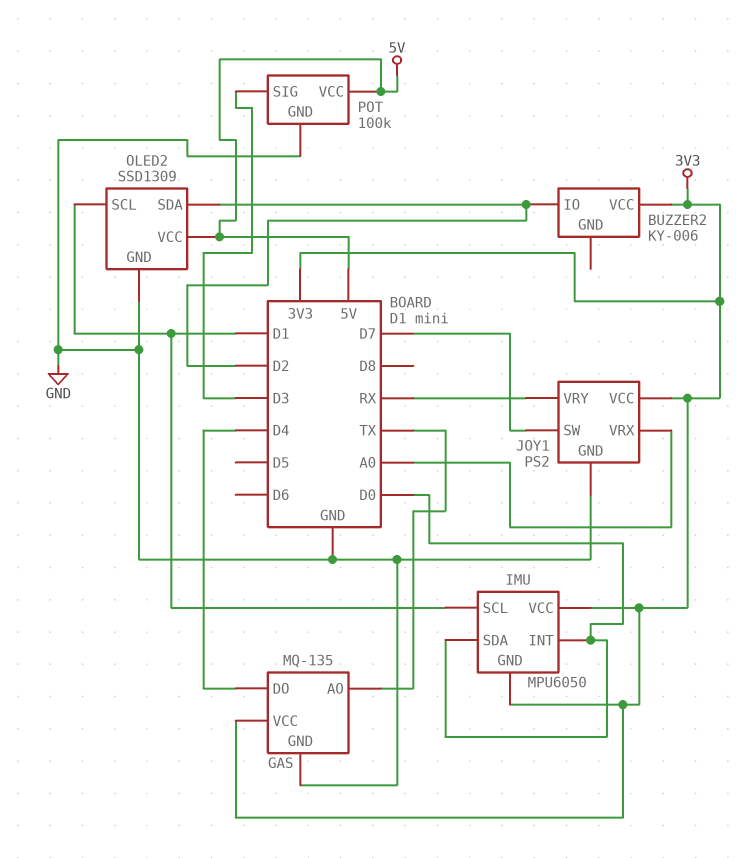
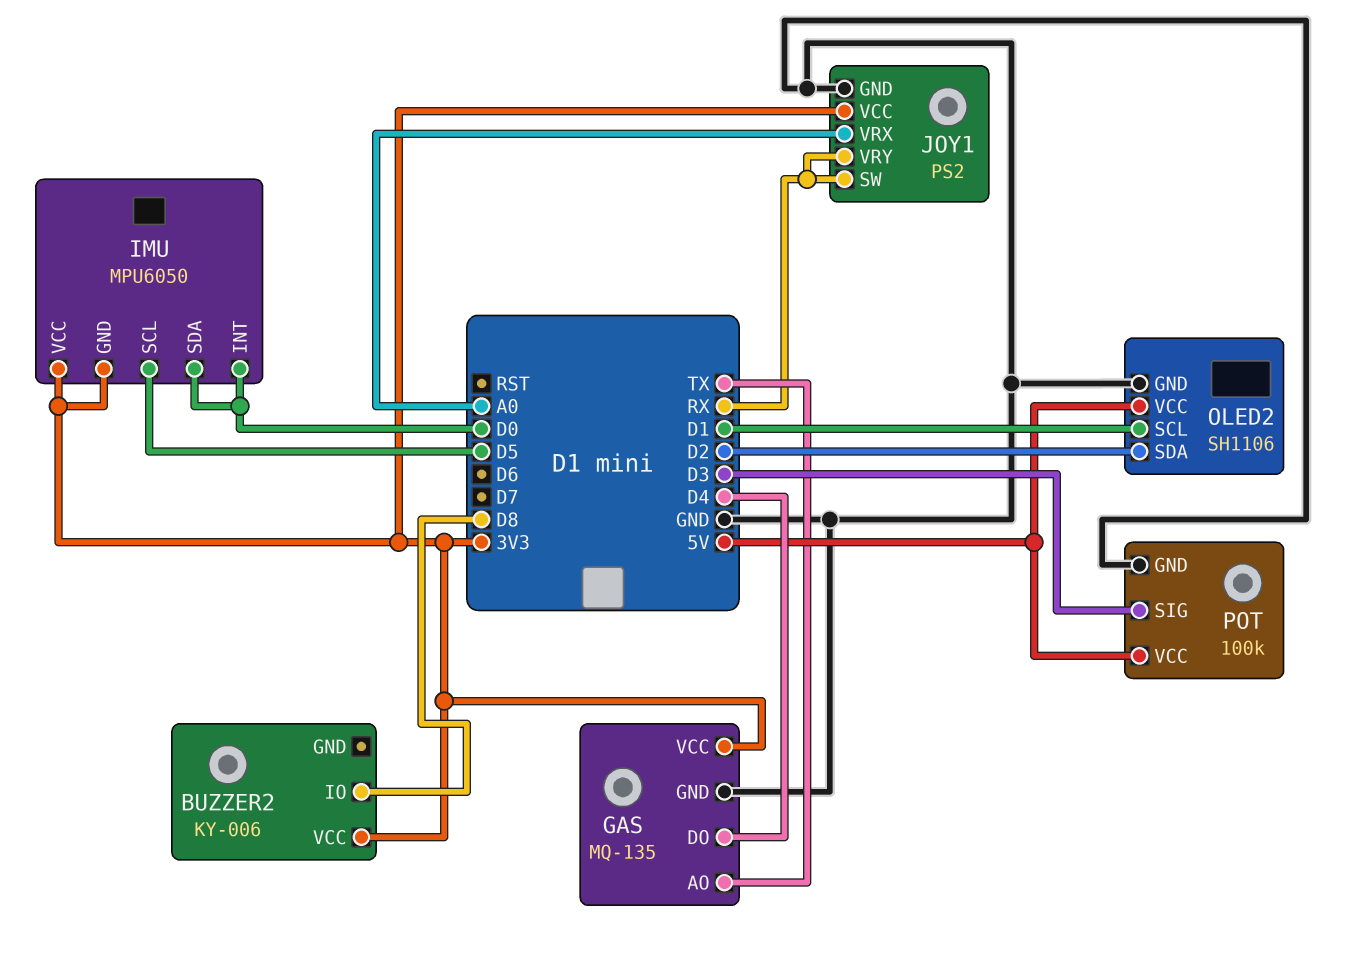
BUZZER2 pin IO: D2 -> D8
IMU pin SCL: D1 -> D5
JOY1 pin SW: D7 -> RX
OLED2: SSD1309 -> SH1106

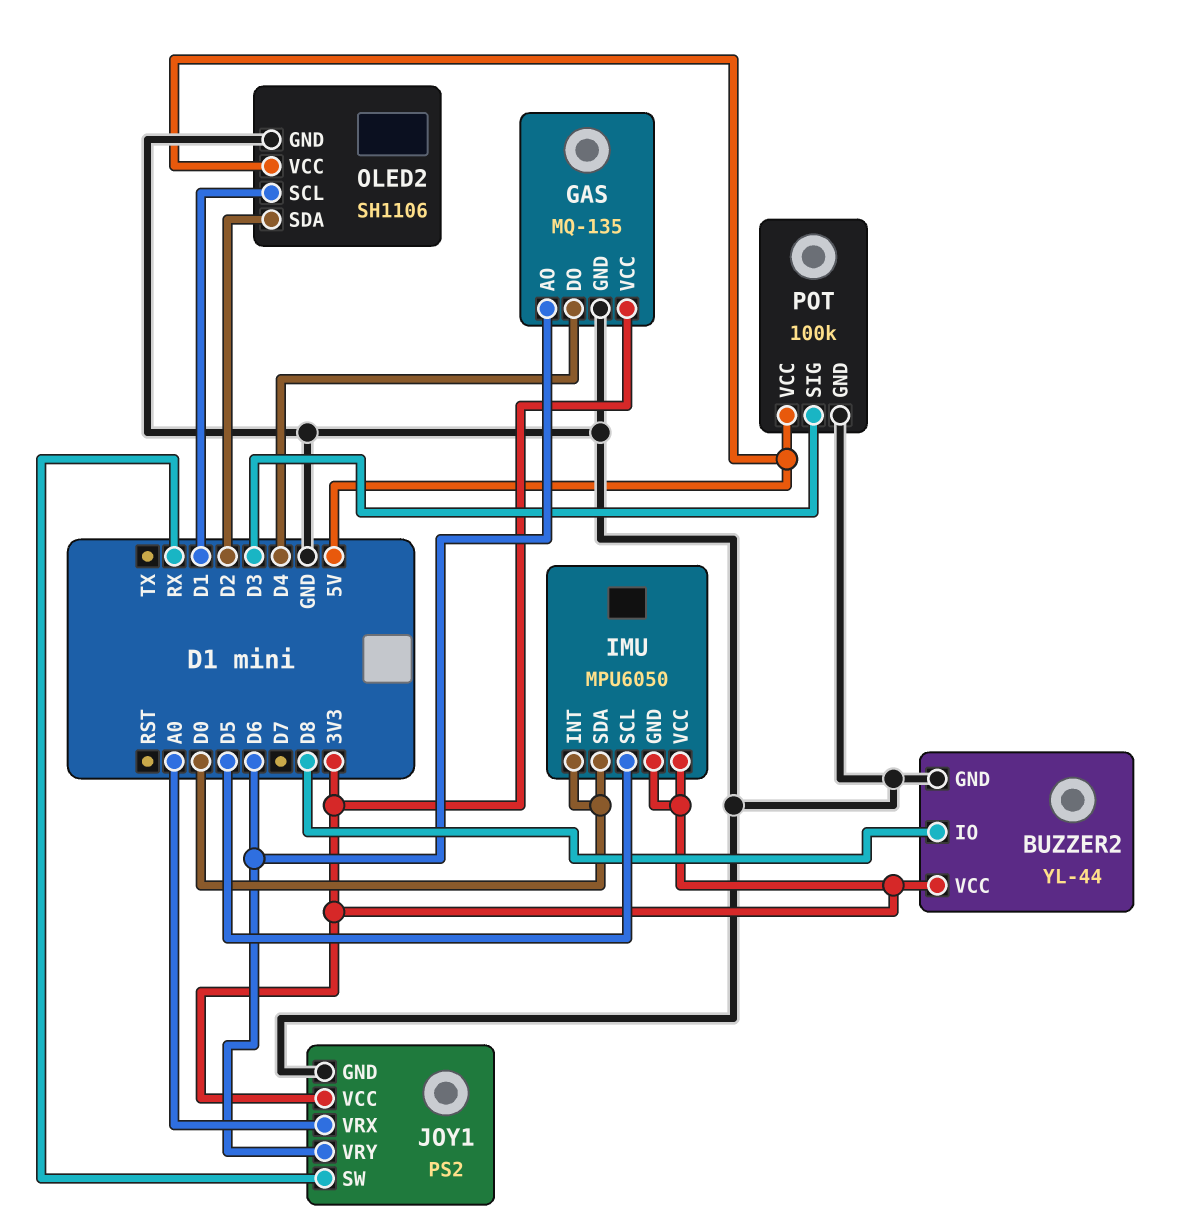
BUZZER2: KY-006 -> YL-44
BUZZER2 pin GND: none -> GND
GAS pin AO: TX -> D6
JOY1 pin VRY: RX -> D6

